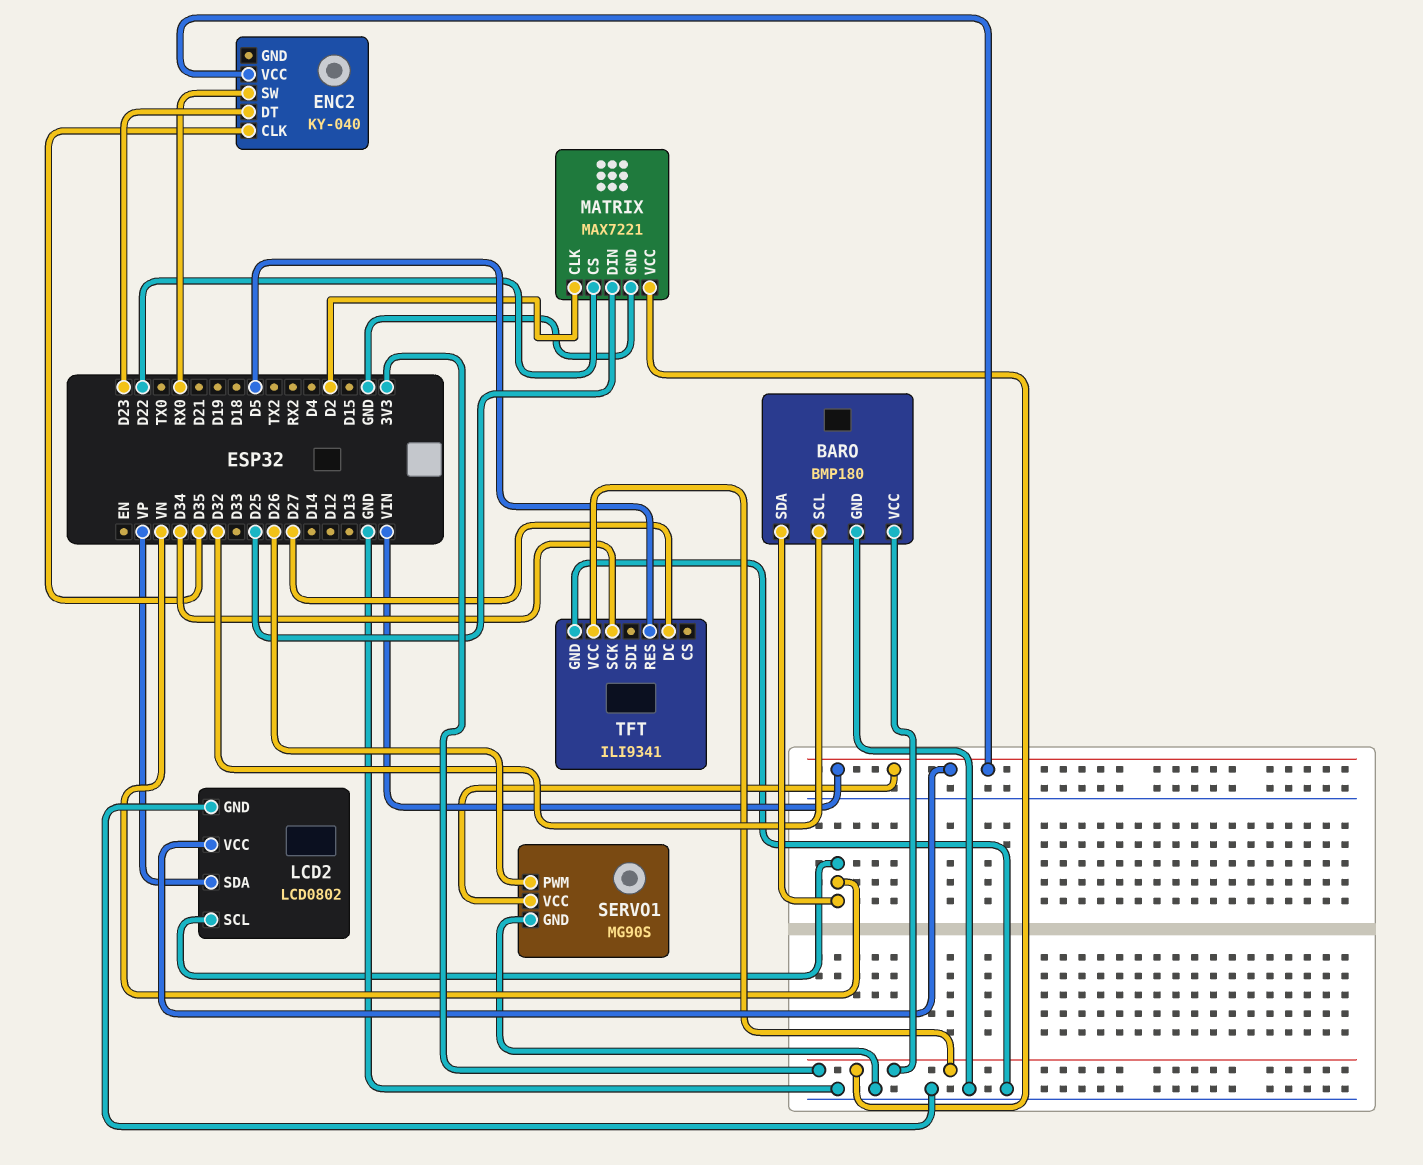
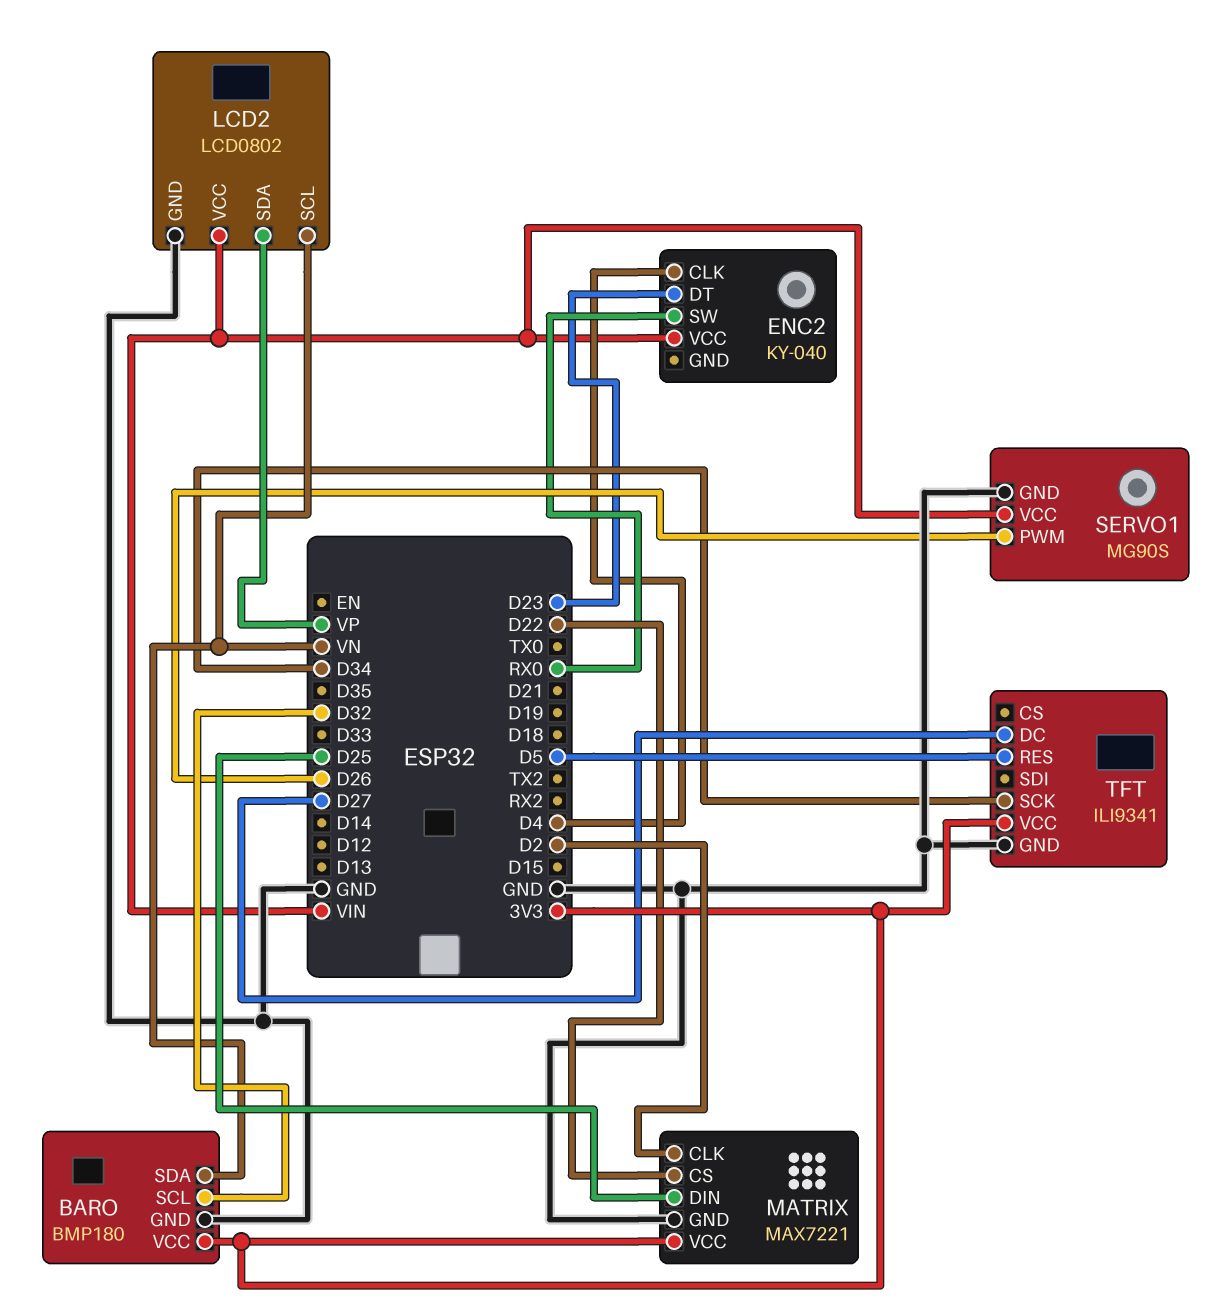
ENC2 pin CLK: D35 -> D4

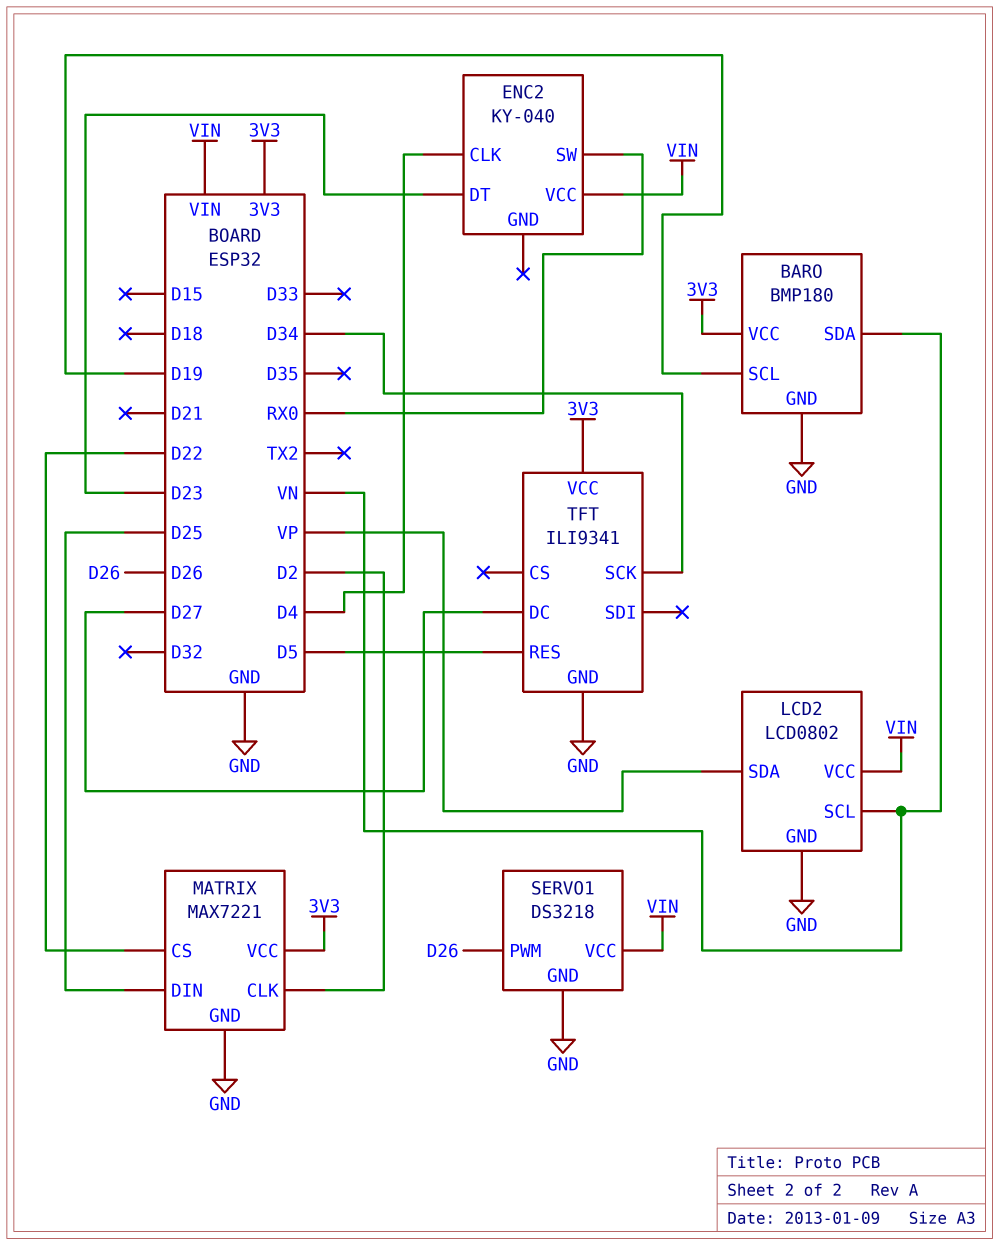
BARO pin SCL: D32 -> D19
SERVO1: MG90S -> DS3218

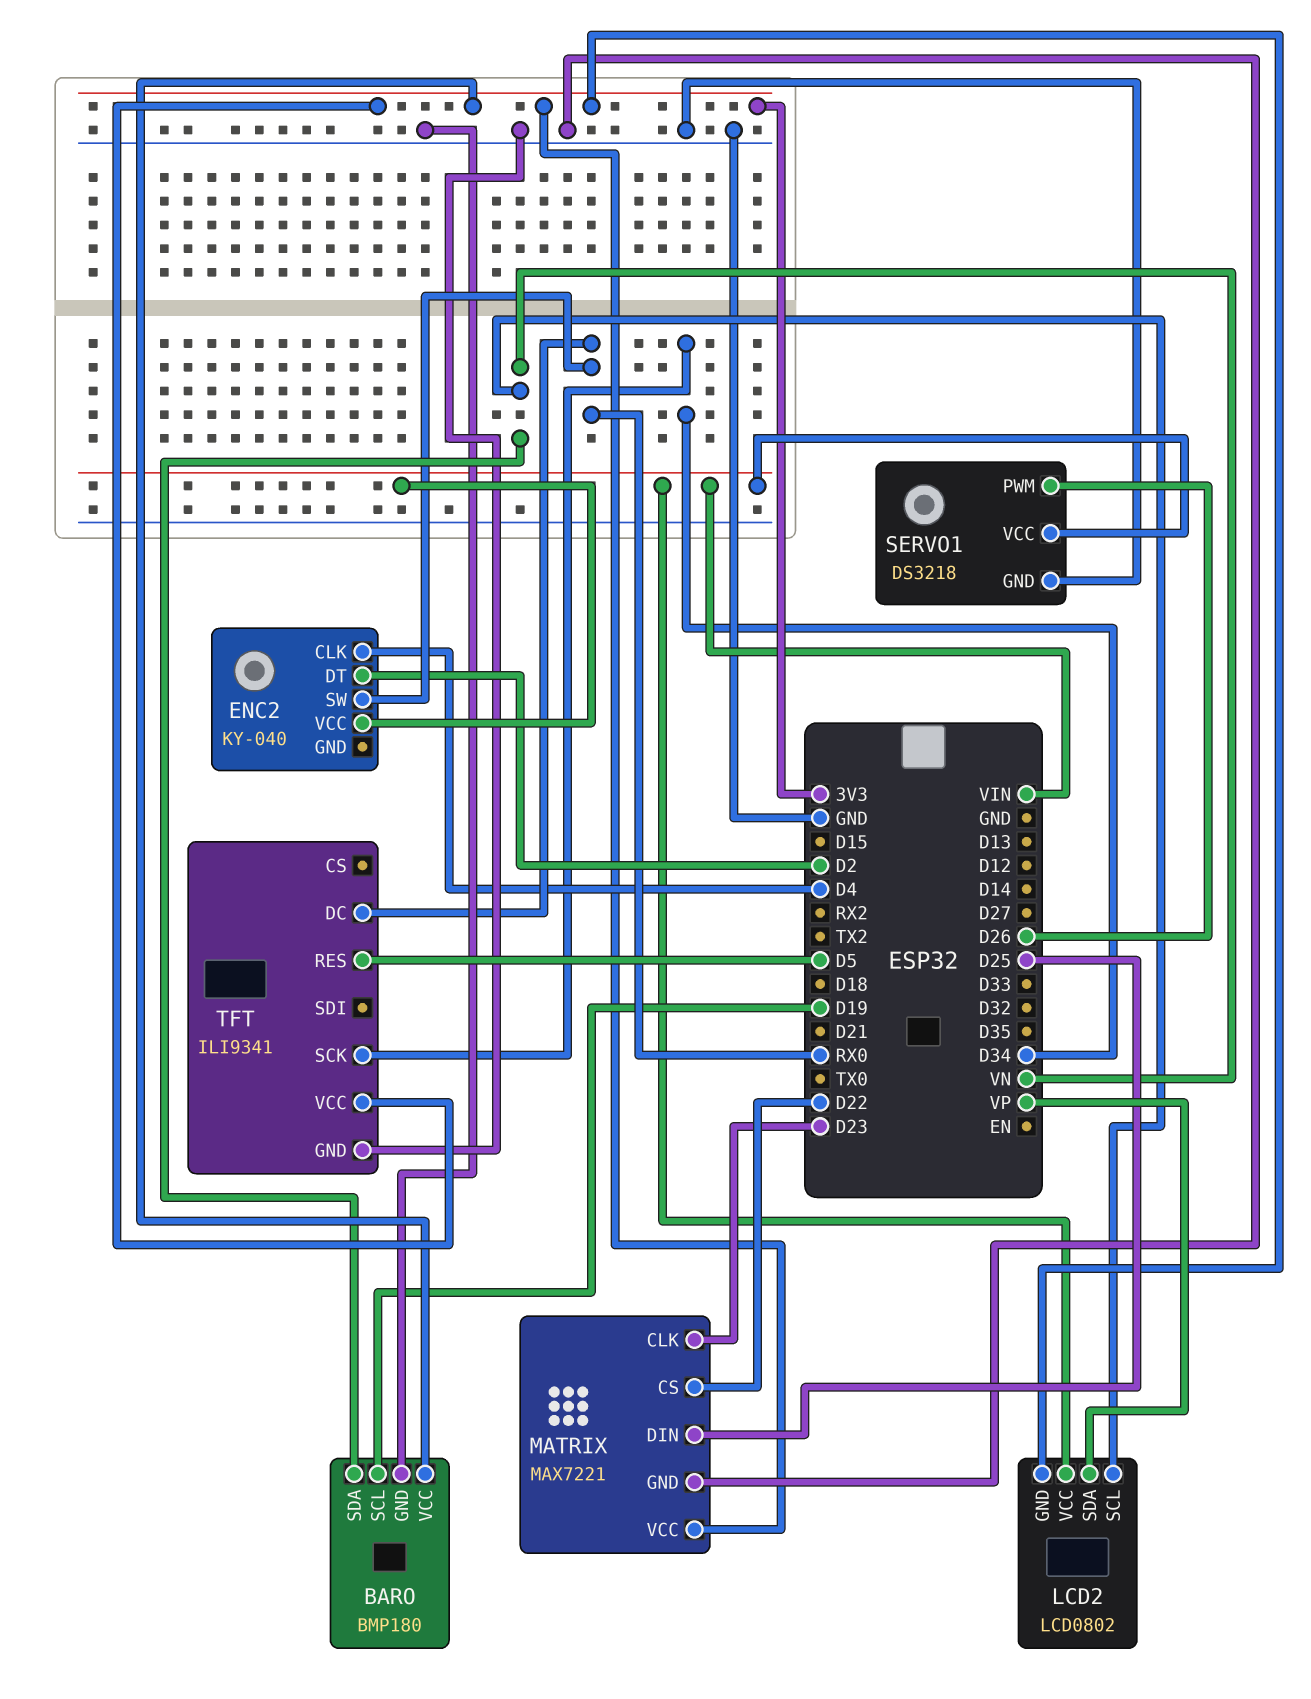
ENC2 pin DT: D23 -> D2
LCD2 pin GND: GND -> 3V3
MATRIX pin CLK: D2 -> D23
TFT pin DC: D27 -> RX0

